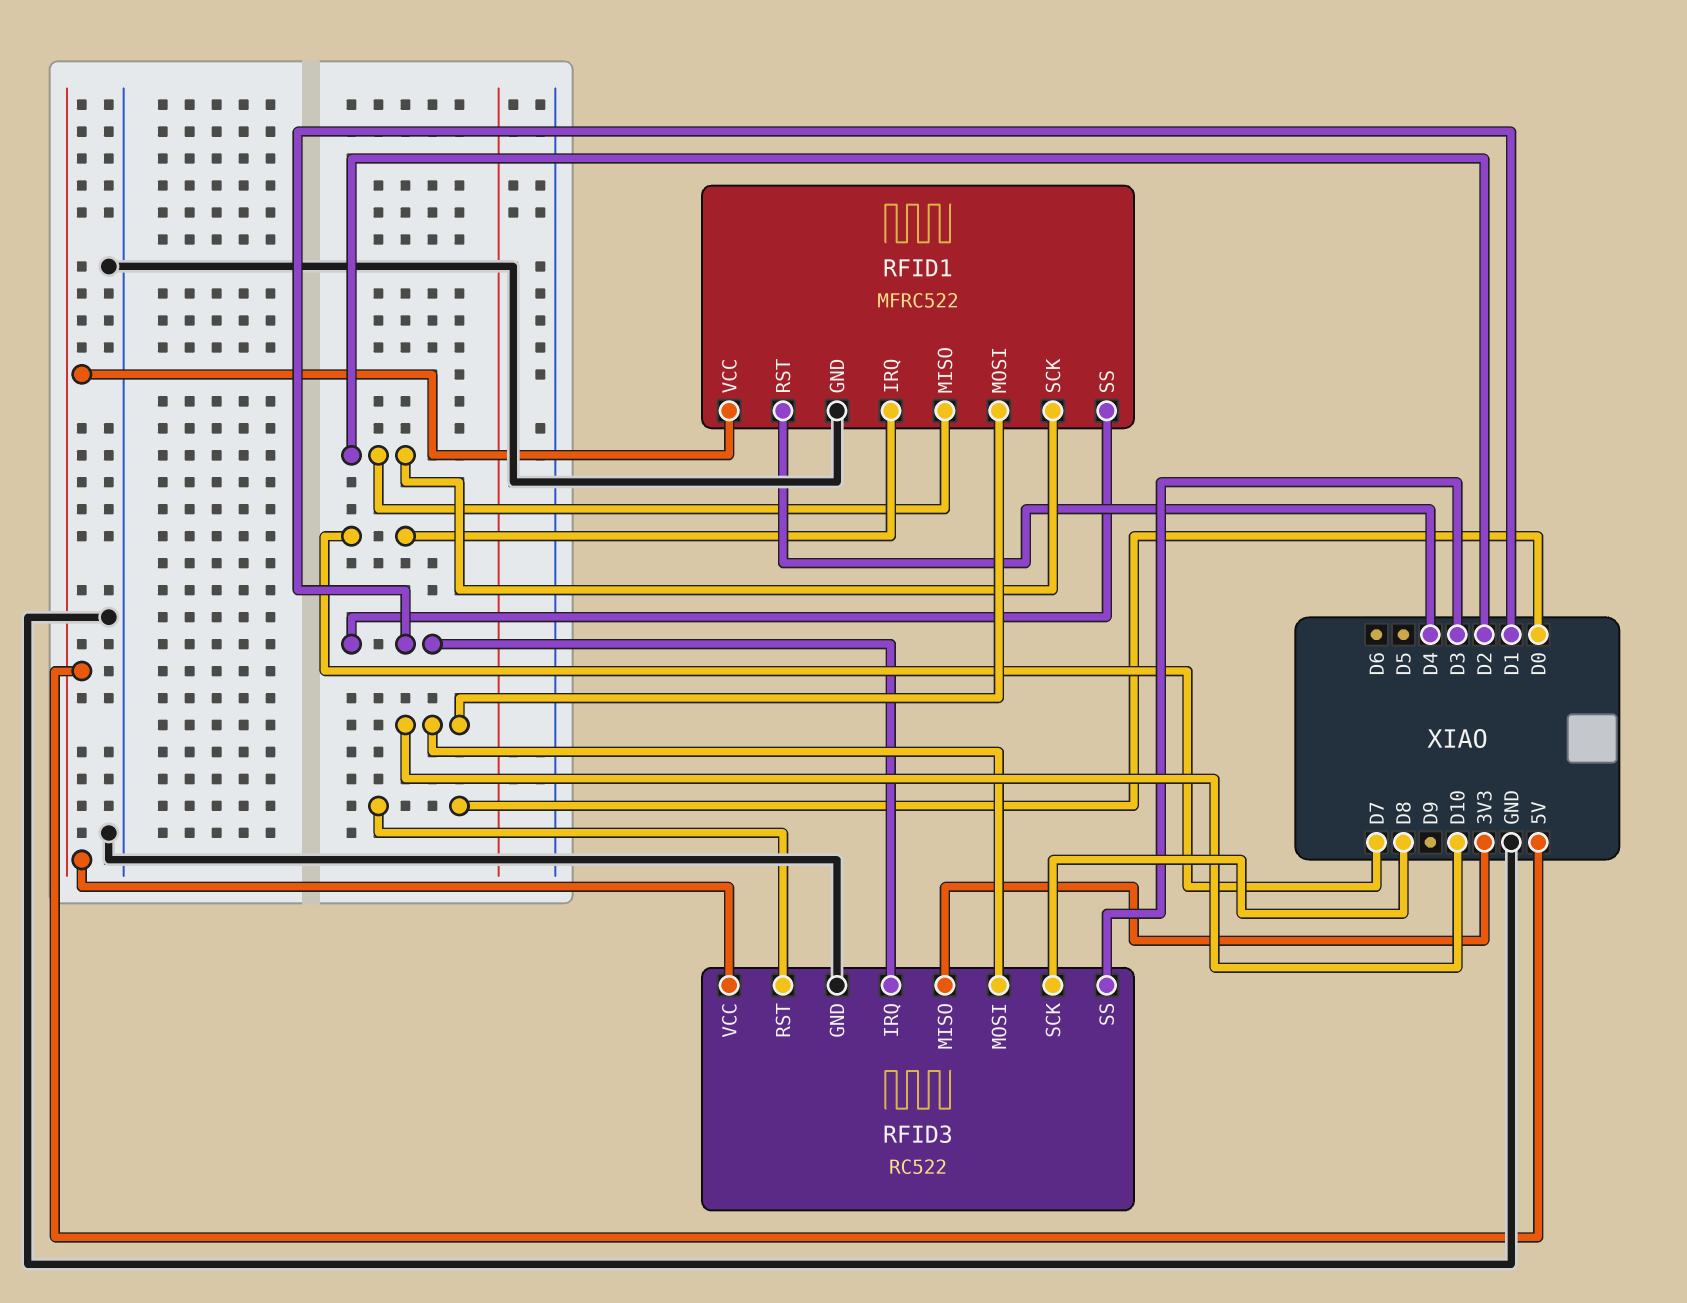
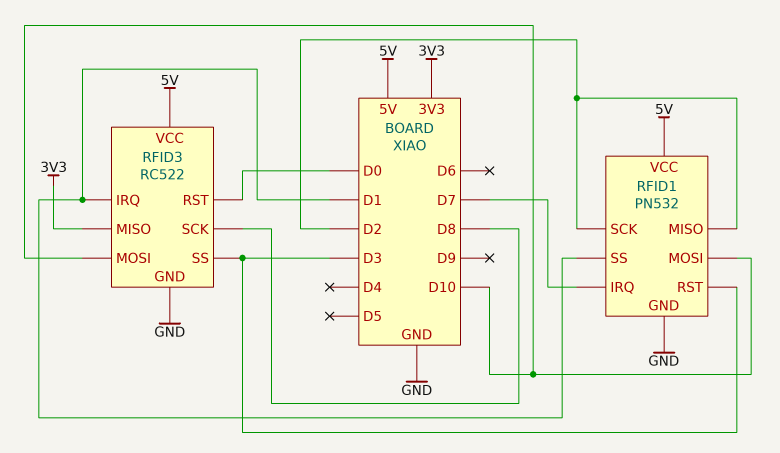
RFID1: MFRC522 -> PN532
RFID1 pin RST: D4 -> D3

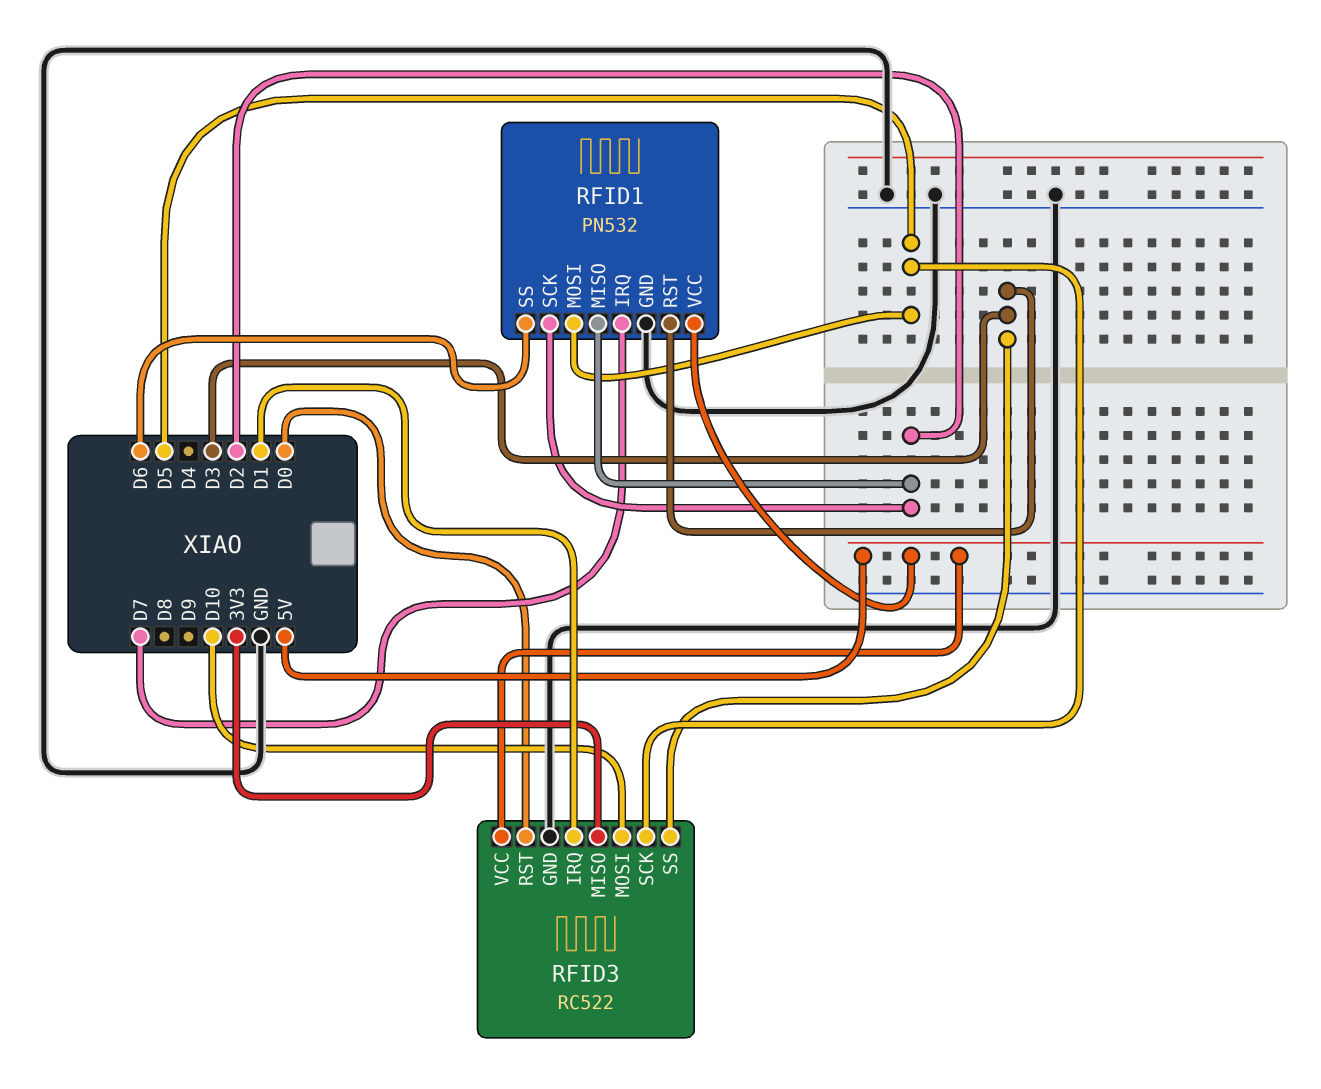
RFID1 pin MOSI: D10 -> D5
RFID1 pin SS: D1 -> D6
RFID3 pin SCK: D8 -> D5

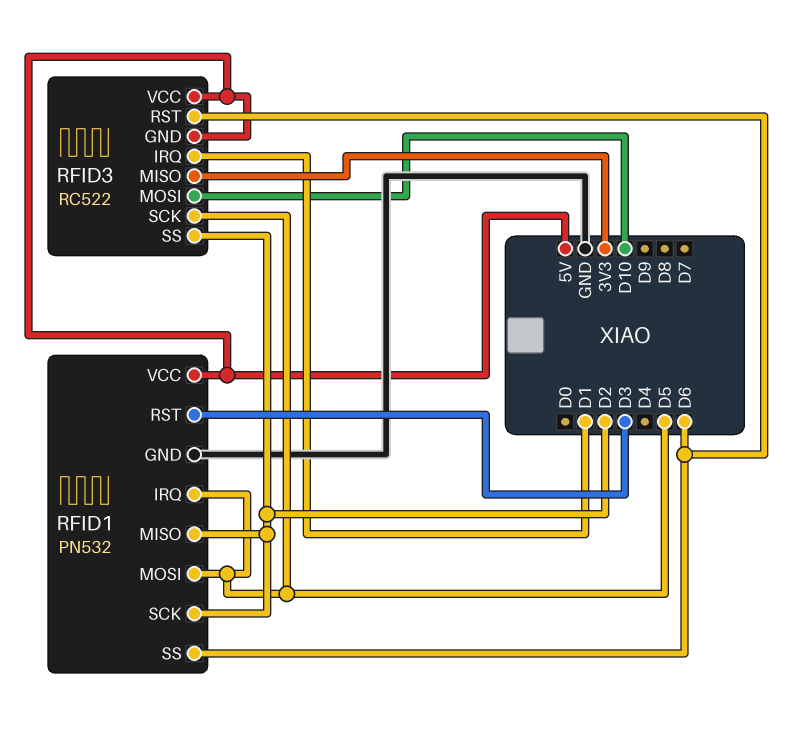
RFID1 pin IRQ: D7 -> D5
RFID3 pin GND: GND -> 5V
RFID3 pin RST: D0 -> D6
RFID3 pin SS: D3 -> D2

